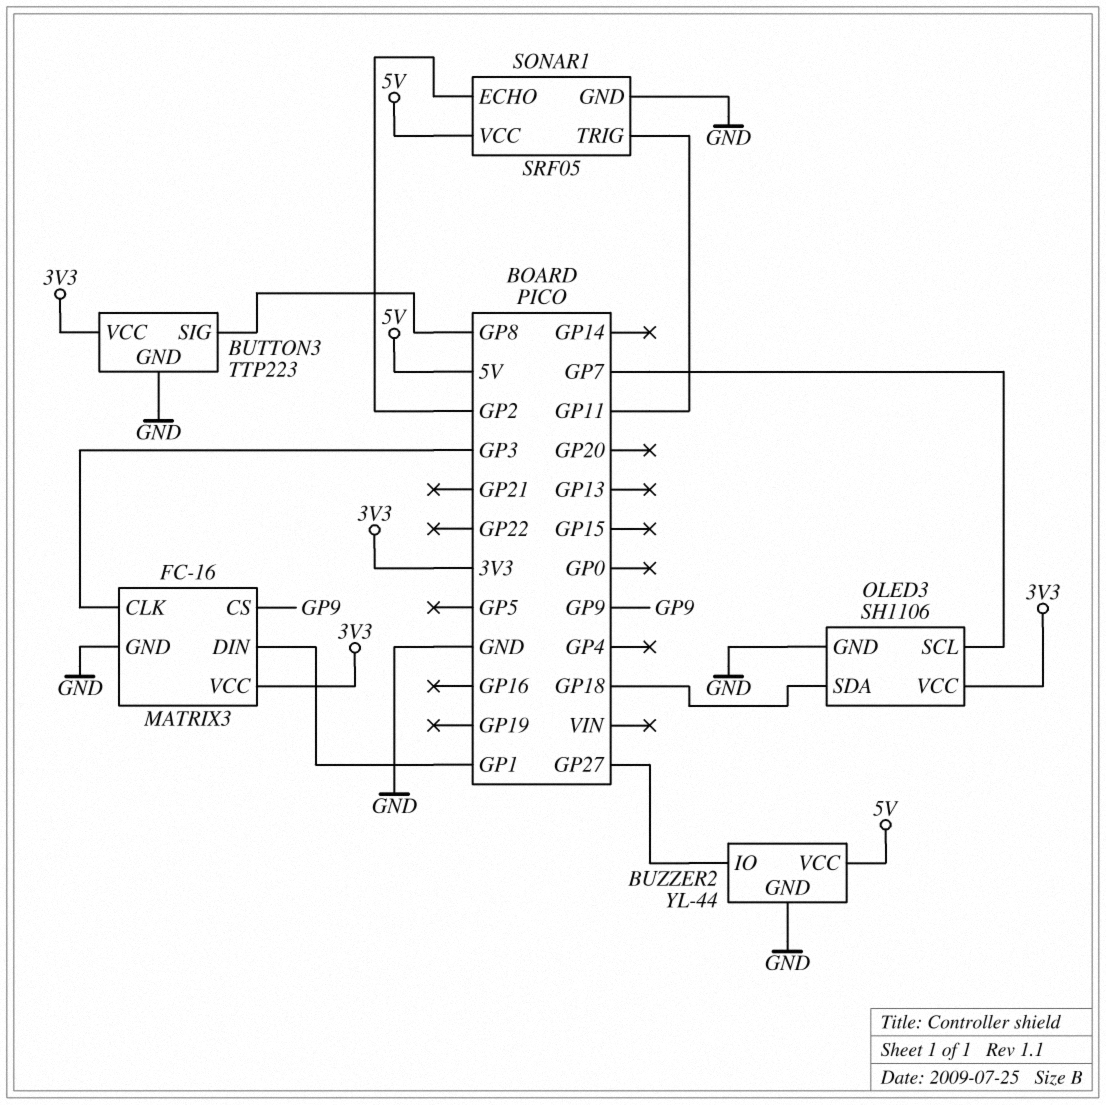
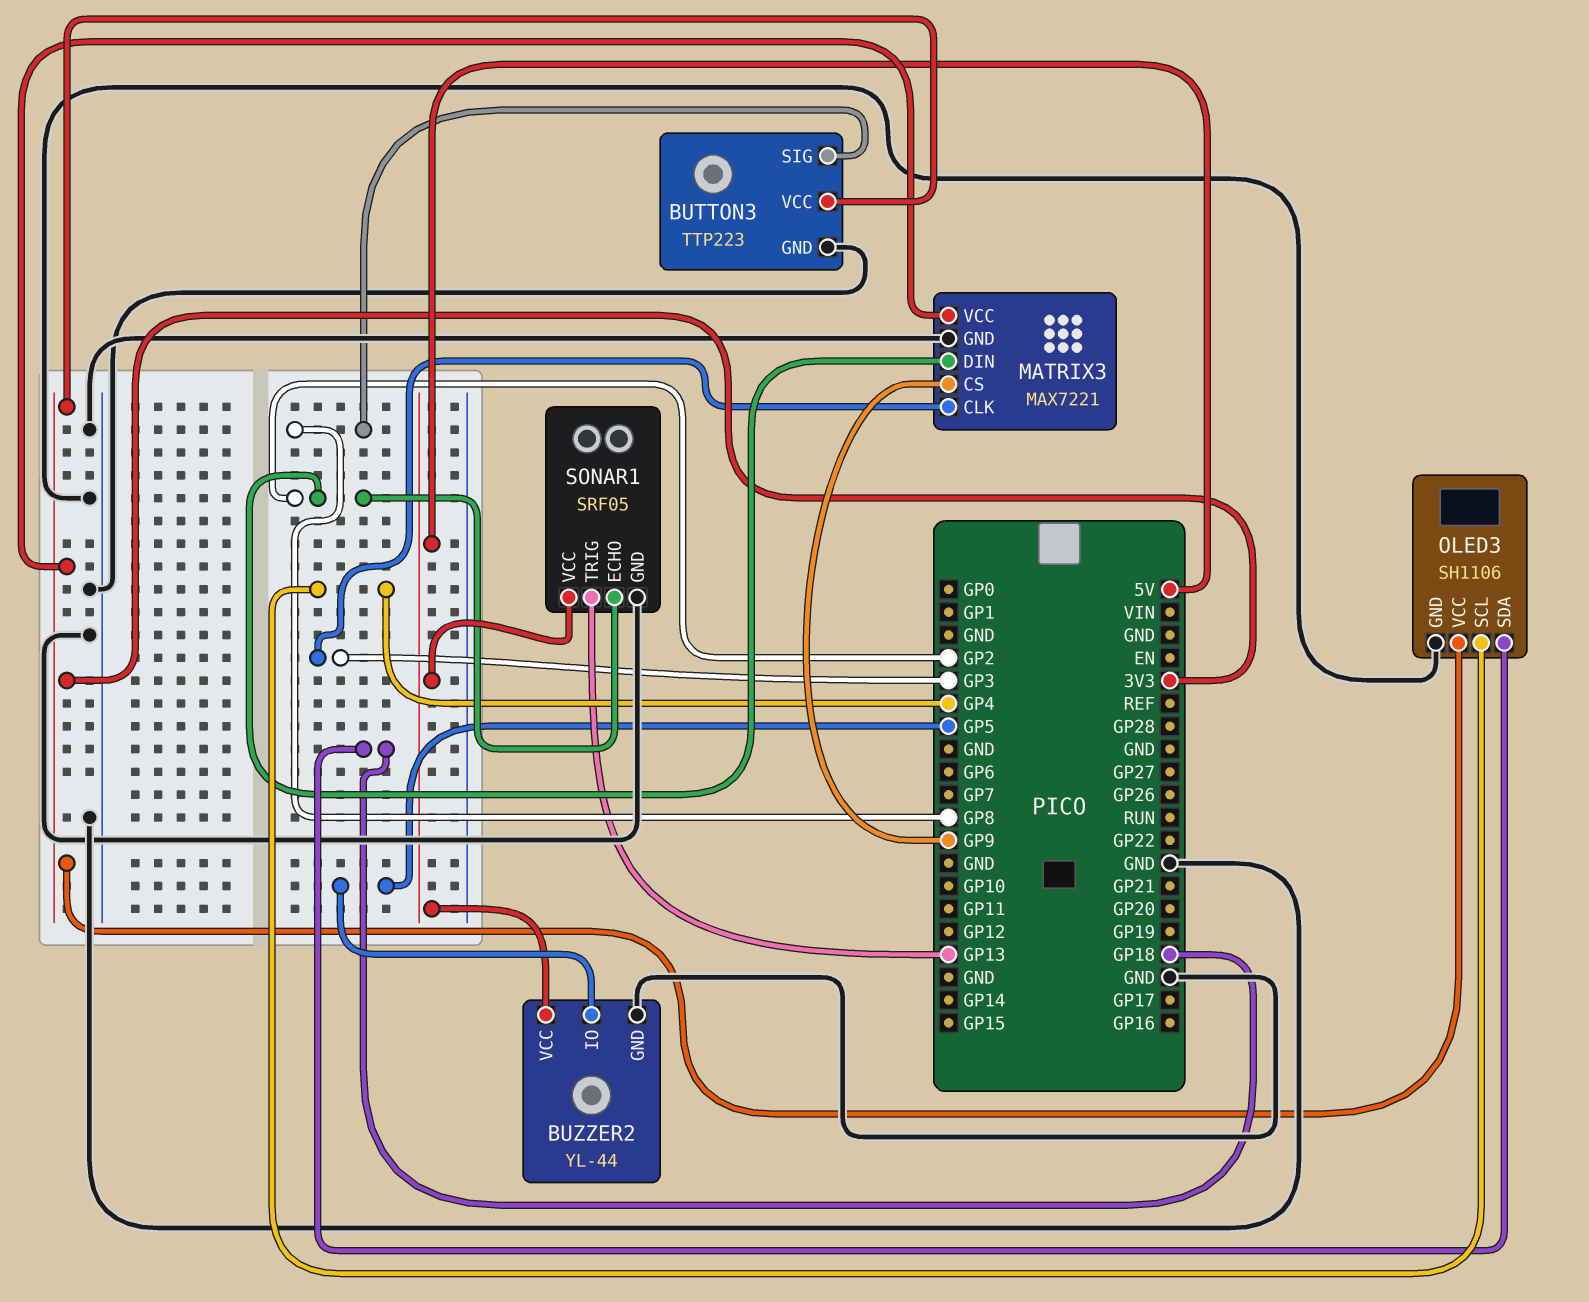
BUZZER2 pin IO: GP27 -> GP5
MATRIX3: FC-16 -> MAX7221
MATRIX3 pin DIN: GP1 -> GP2
OLED3 pin SCL: GP7 -> GP4
SONAR1 pin TRIG: GP11 -> GP13

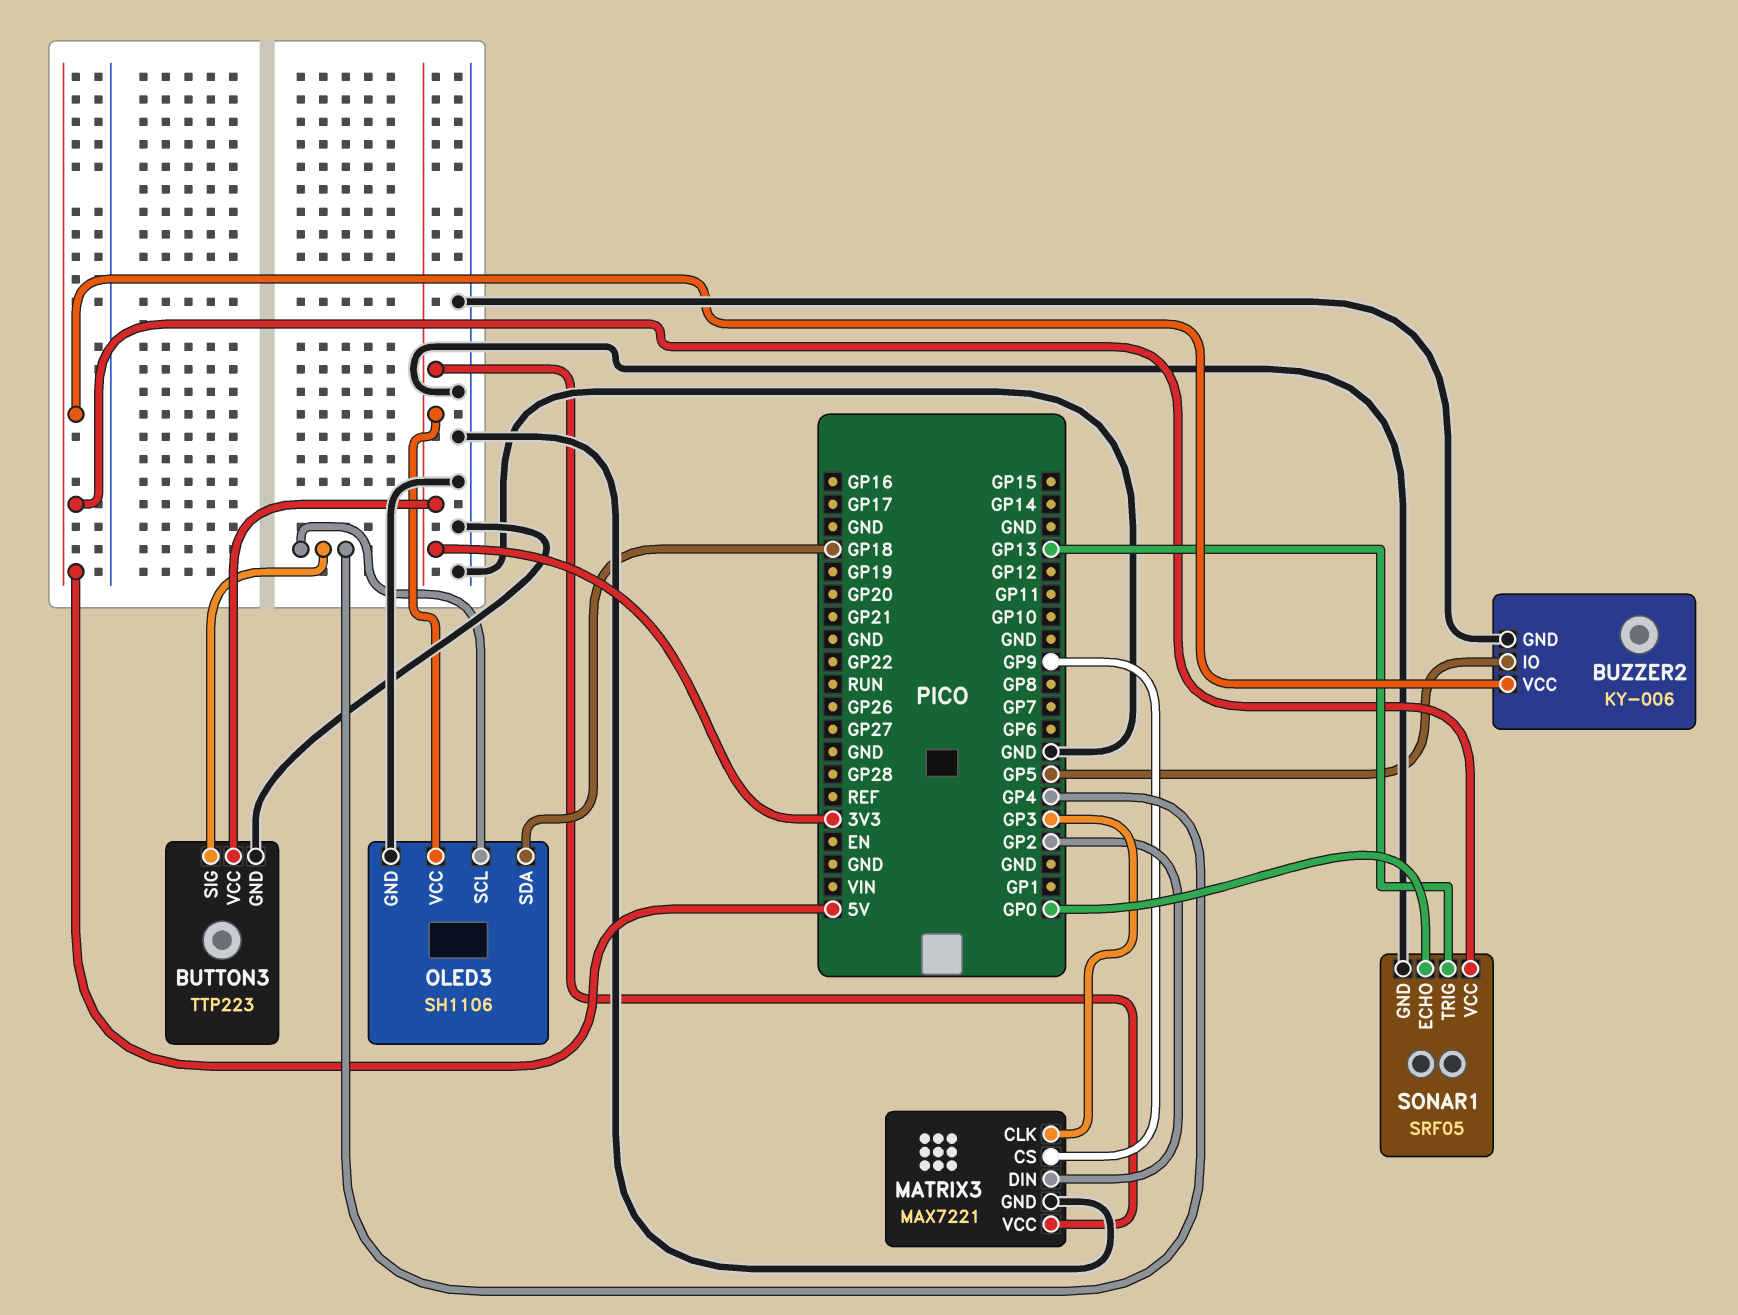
BUTTON3 pin SIG: GP8 -> GP4
BUZZER2: YL-44 -> KY-006
SONAR1 pin ECHO: GP2 -> GP0

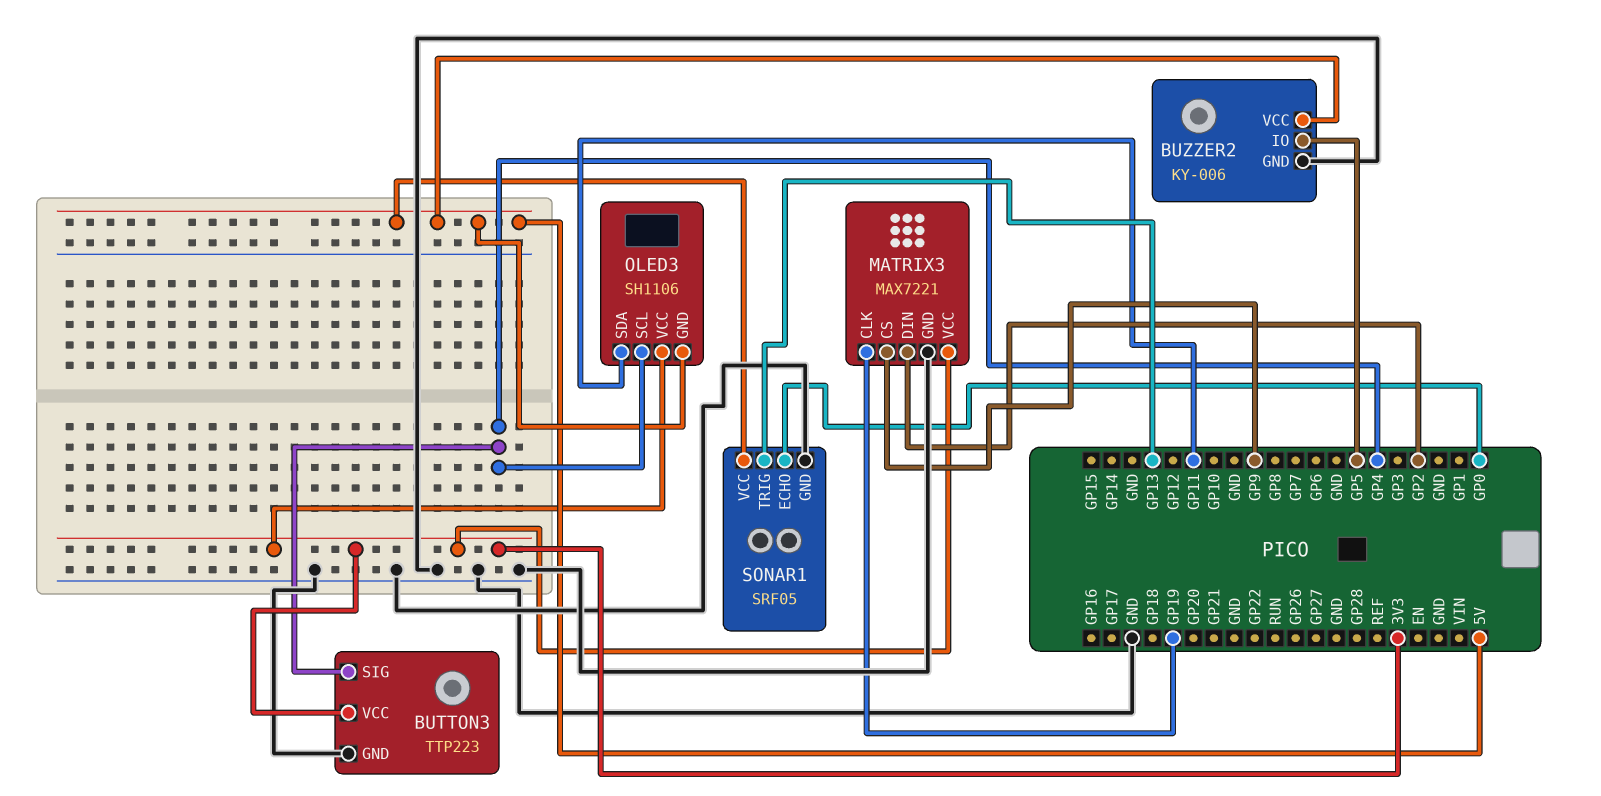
MATRIX3 pin CLK: GP3 -> GP19
OLED3 pin GND: GND -> 5V
OLED3 pin SDA: GP18 -> GP11

